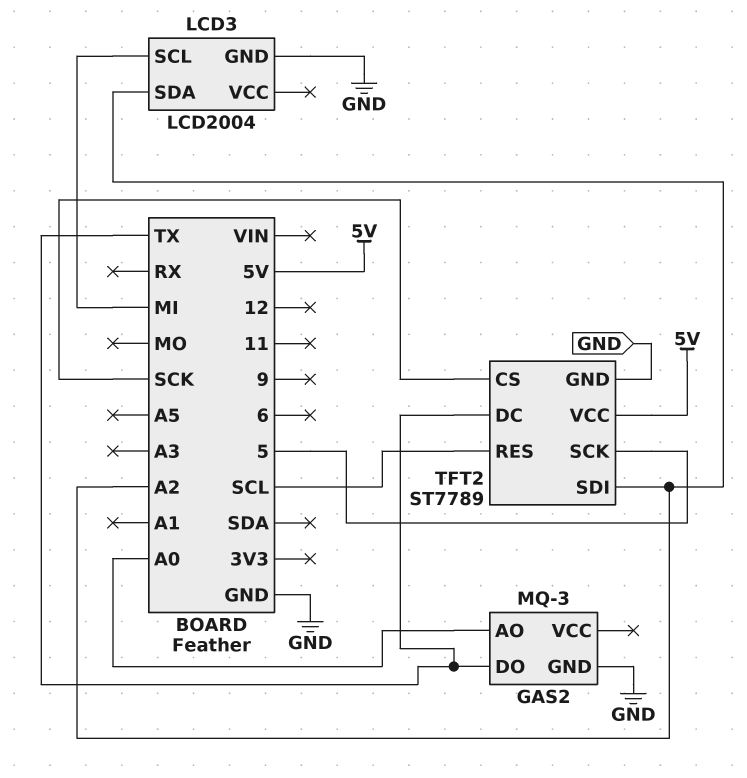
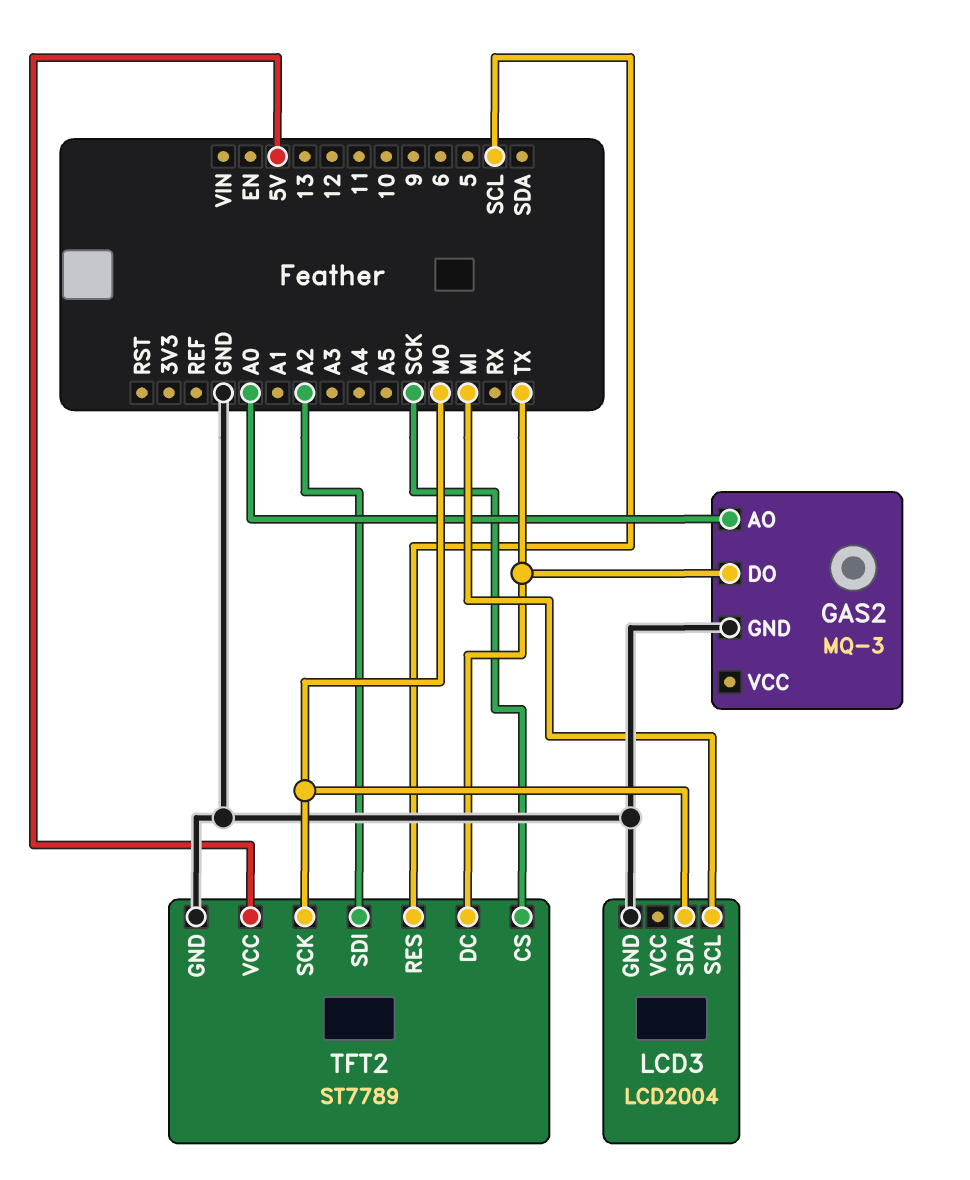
LCD3 pin SDA: A2 -> MO
TFT2 pin SCK: 5 -> MO

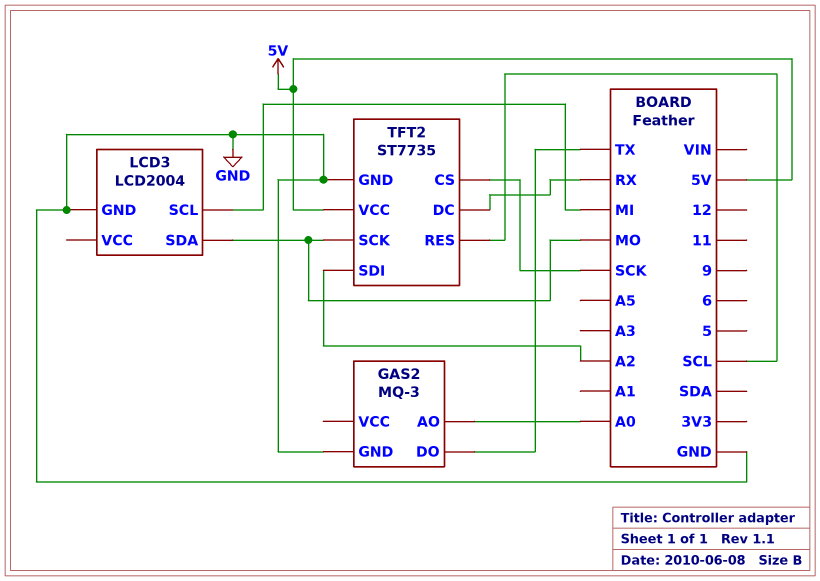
TFT2: ST7789 -> ST7735
TFT2 pin DC: TX -> RX

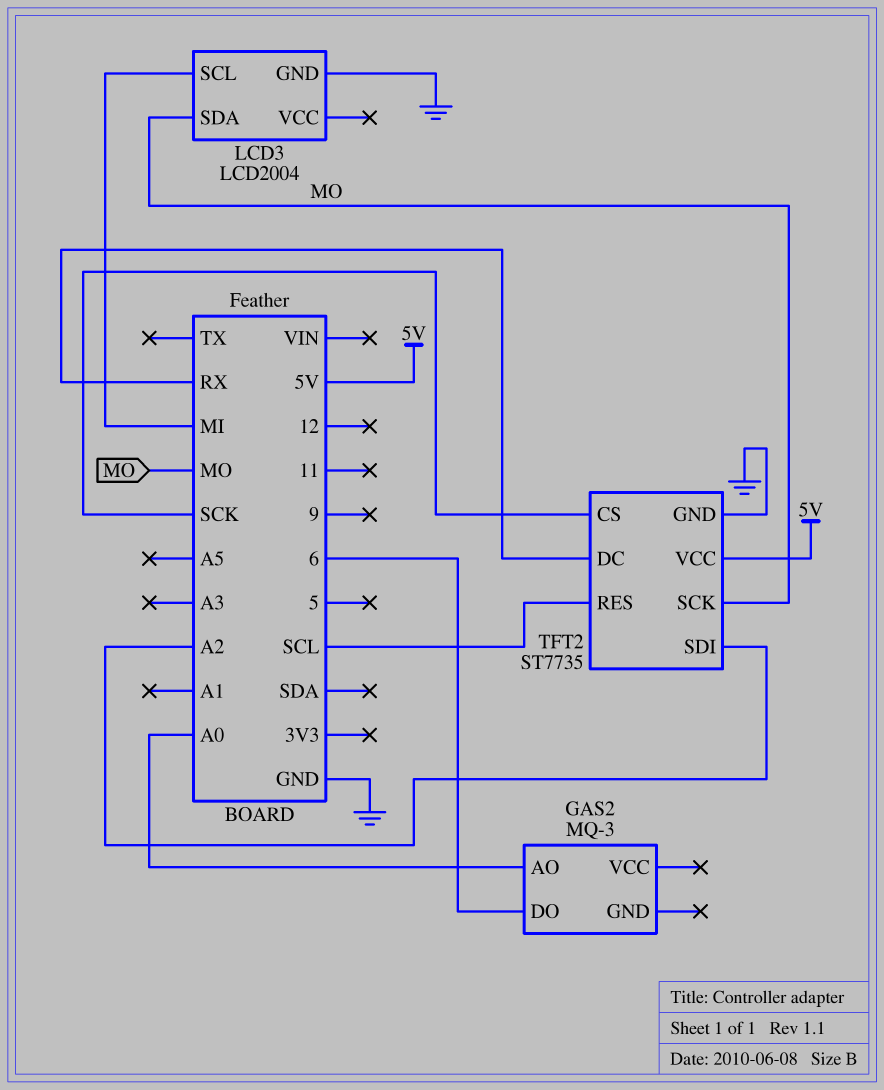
GAS2 pin DO: TX -> 6
GAS2 pin GND: GND -> none

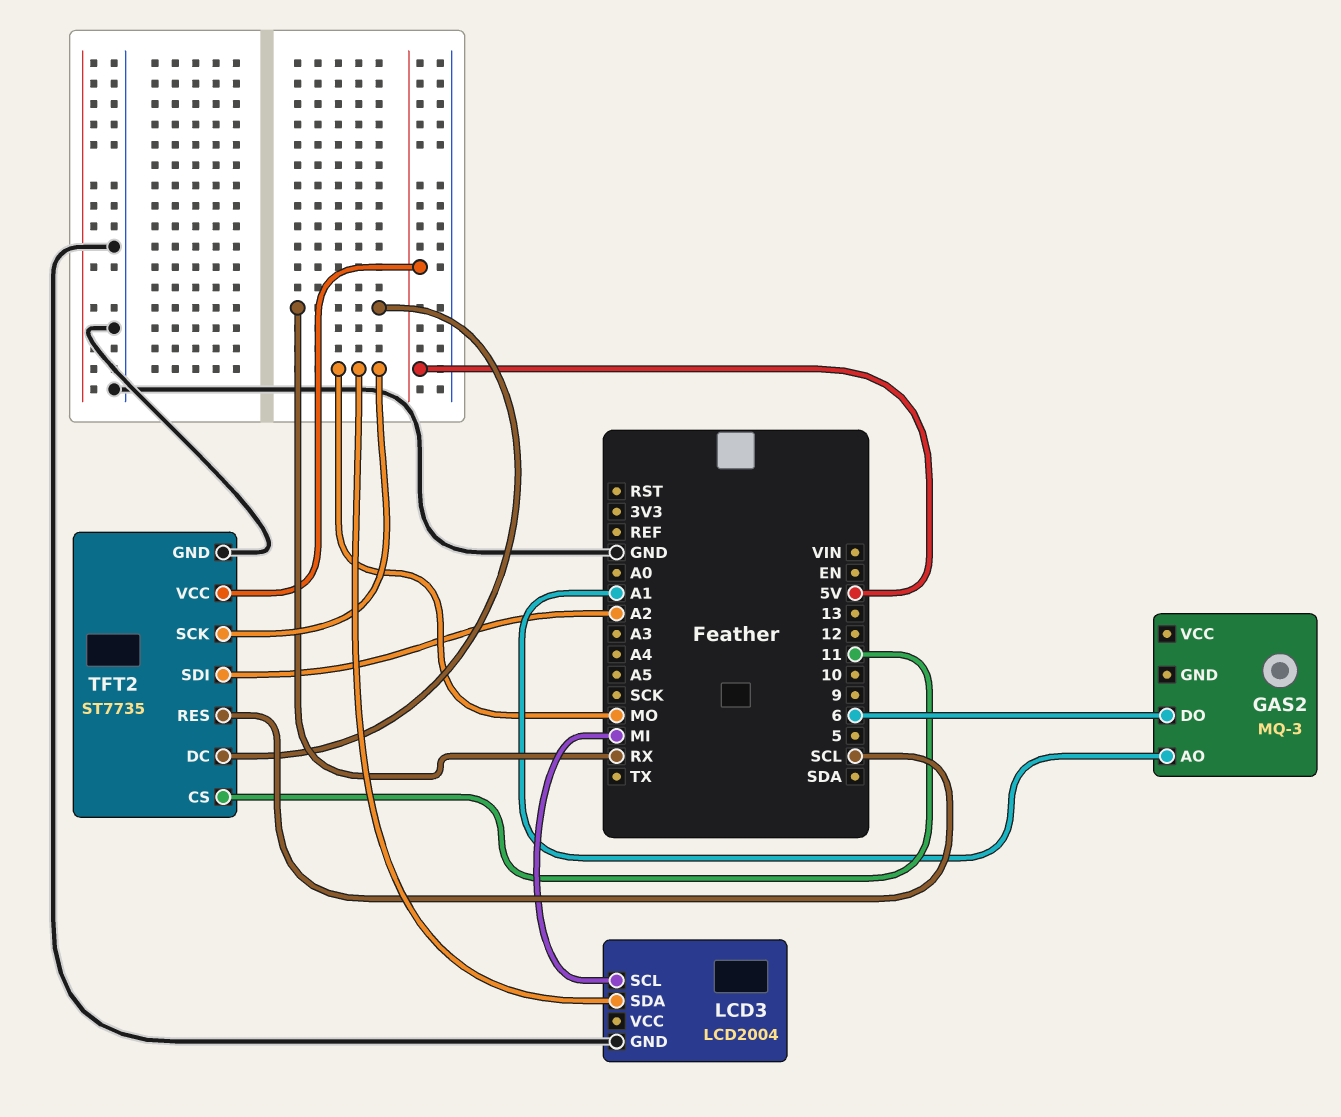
GAS2 pin AO: A0 -> A1
TFT2 pin CS: SCK -> 11

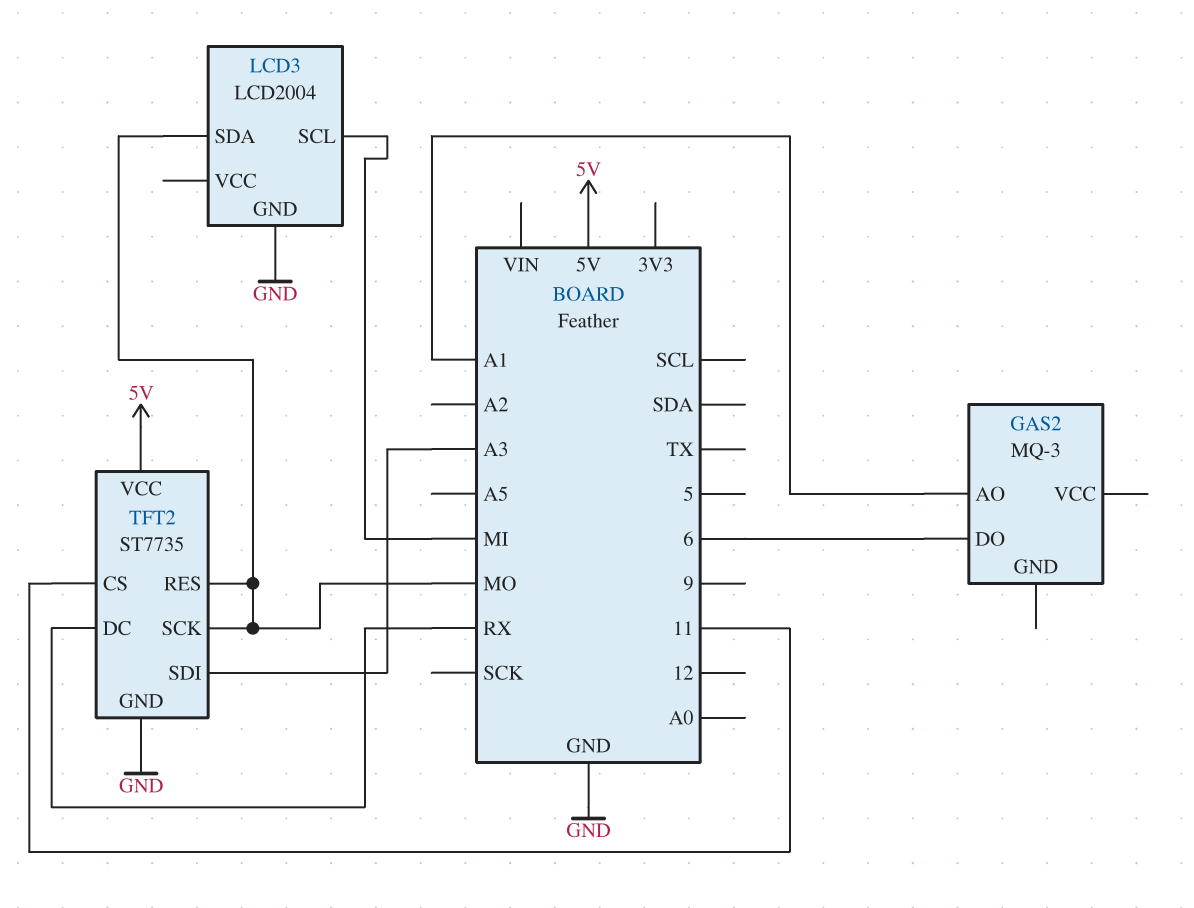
TFT2 pin RES: SCL -> MO
TFT2 pin SDI: A2 -> A3

